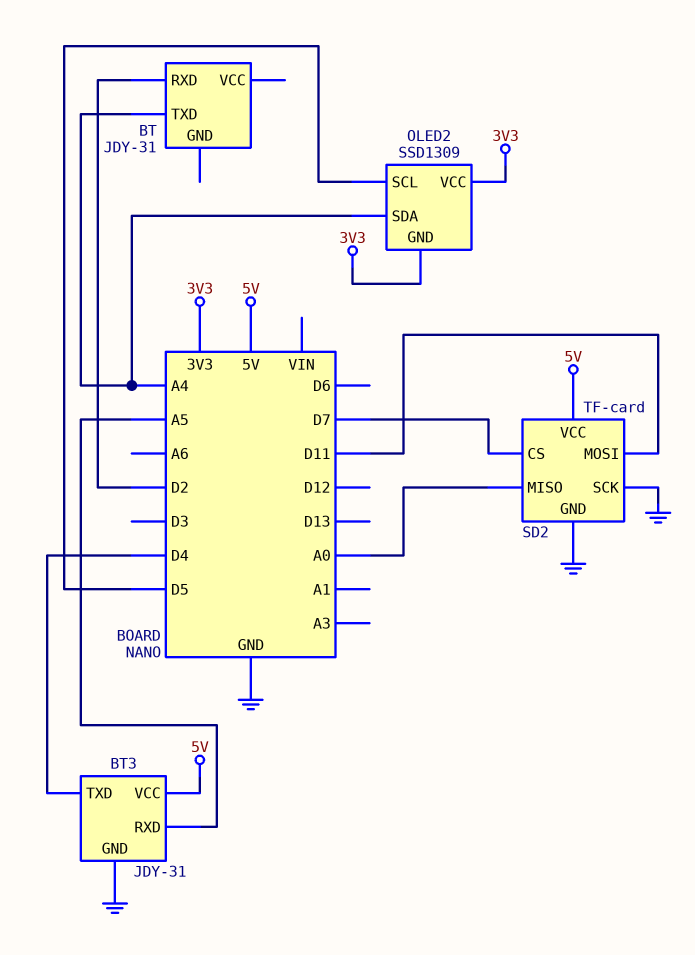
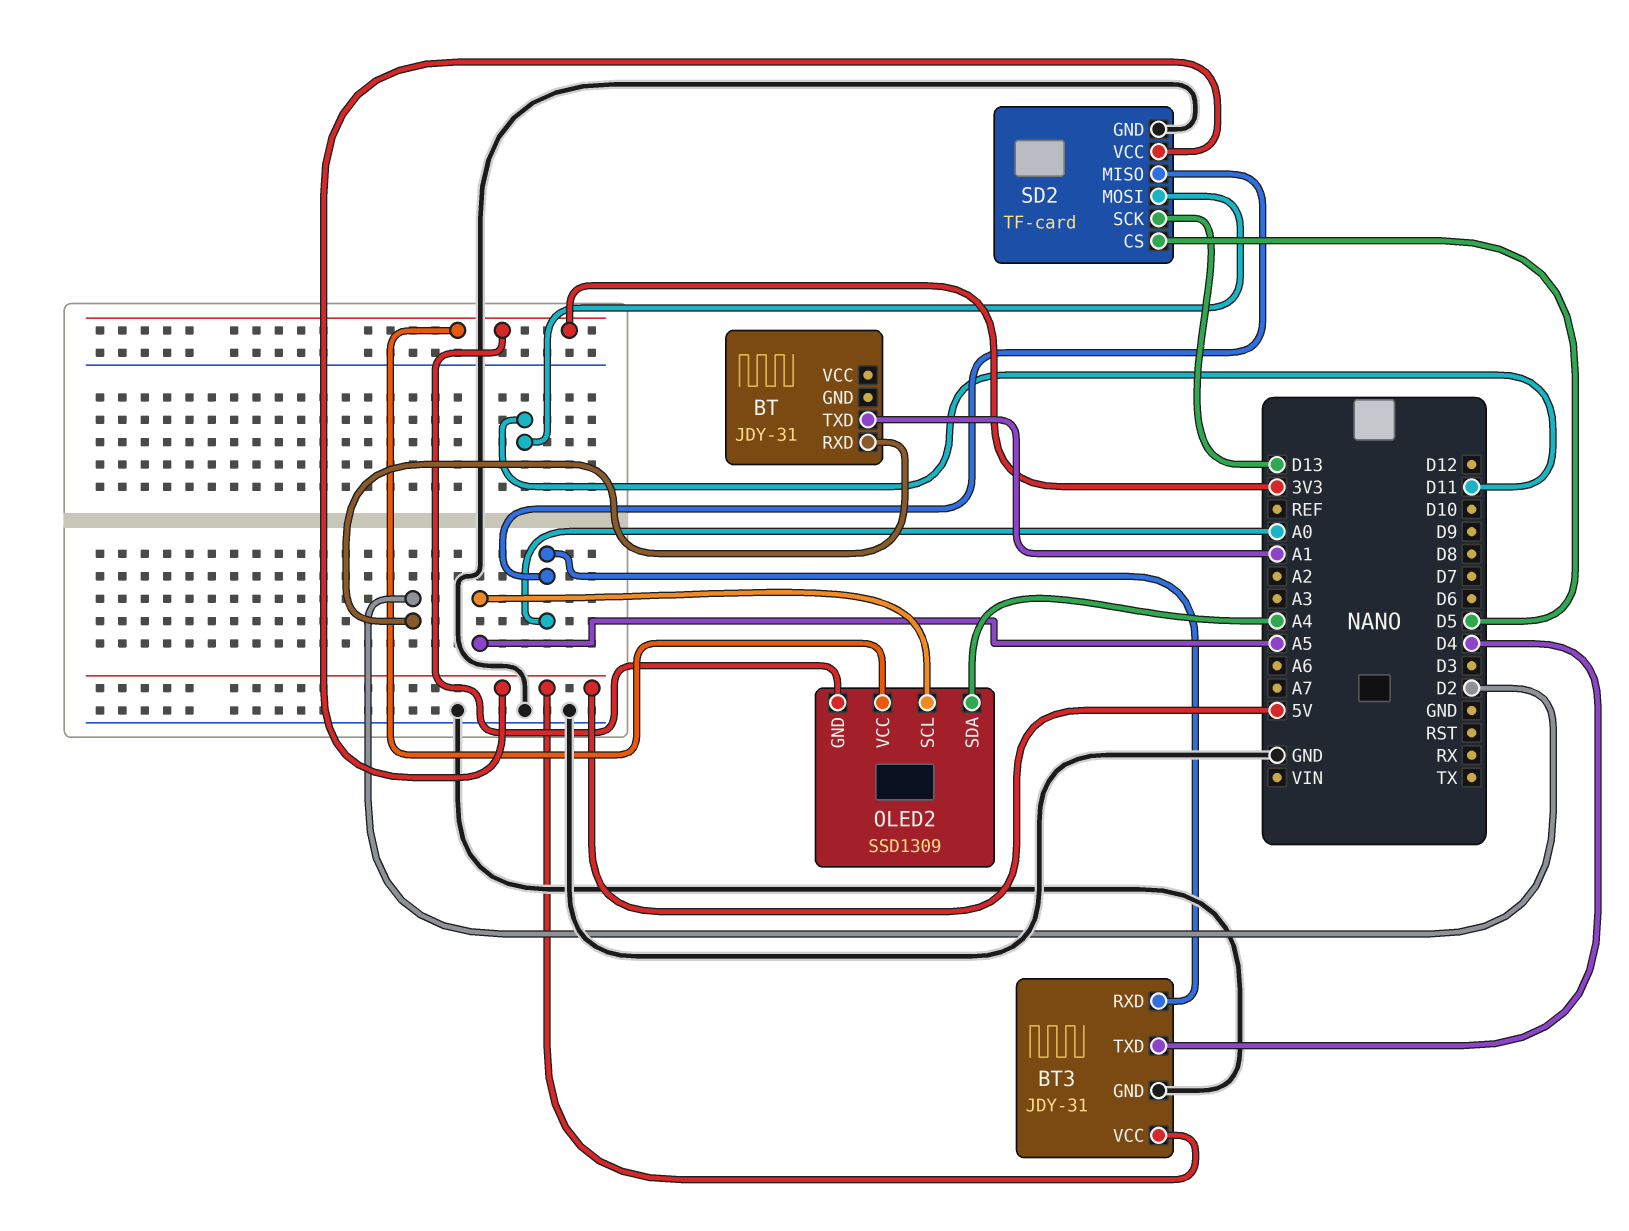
BT pin TXD: A4 -> A1
BT3 pin RXD: A5 -> A0
OLED2 pin SCL: D5 -> A5
SD2 pin CS: D7 -> D5
SD2 pin SCK: GND -> D13

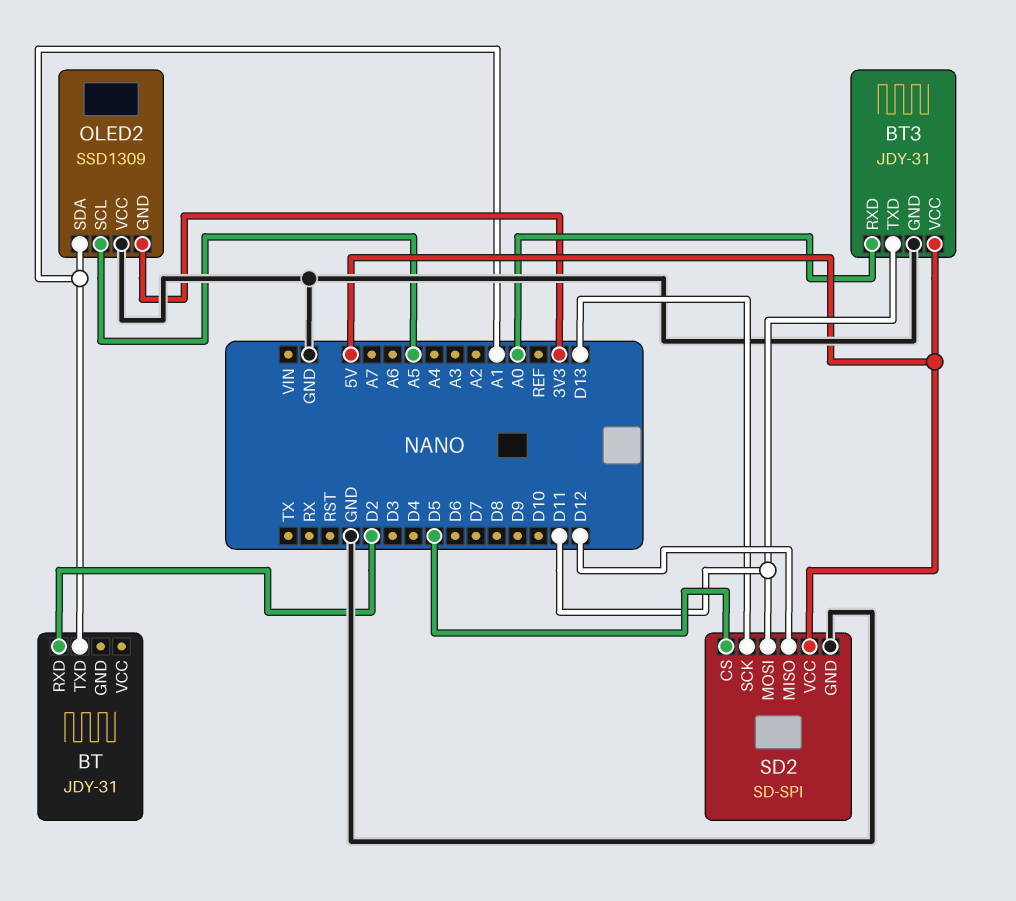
BT3 pin TXD: D4 -> D11
OLED2 pin SDA: A4 -> A1
OLED2 pin VCC: 3V3 -> GND
SD2: TF-card -> SD-SPI
SD2 pin MISO: A0 -> D12

